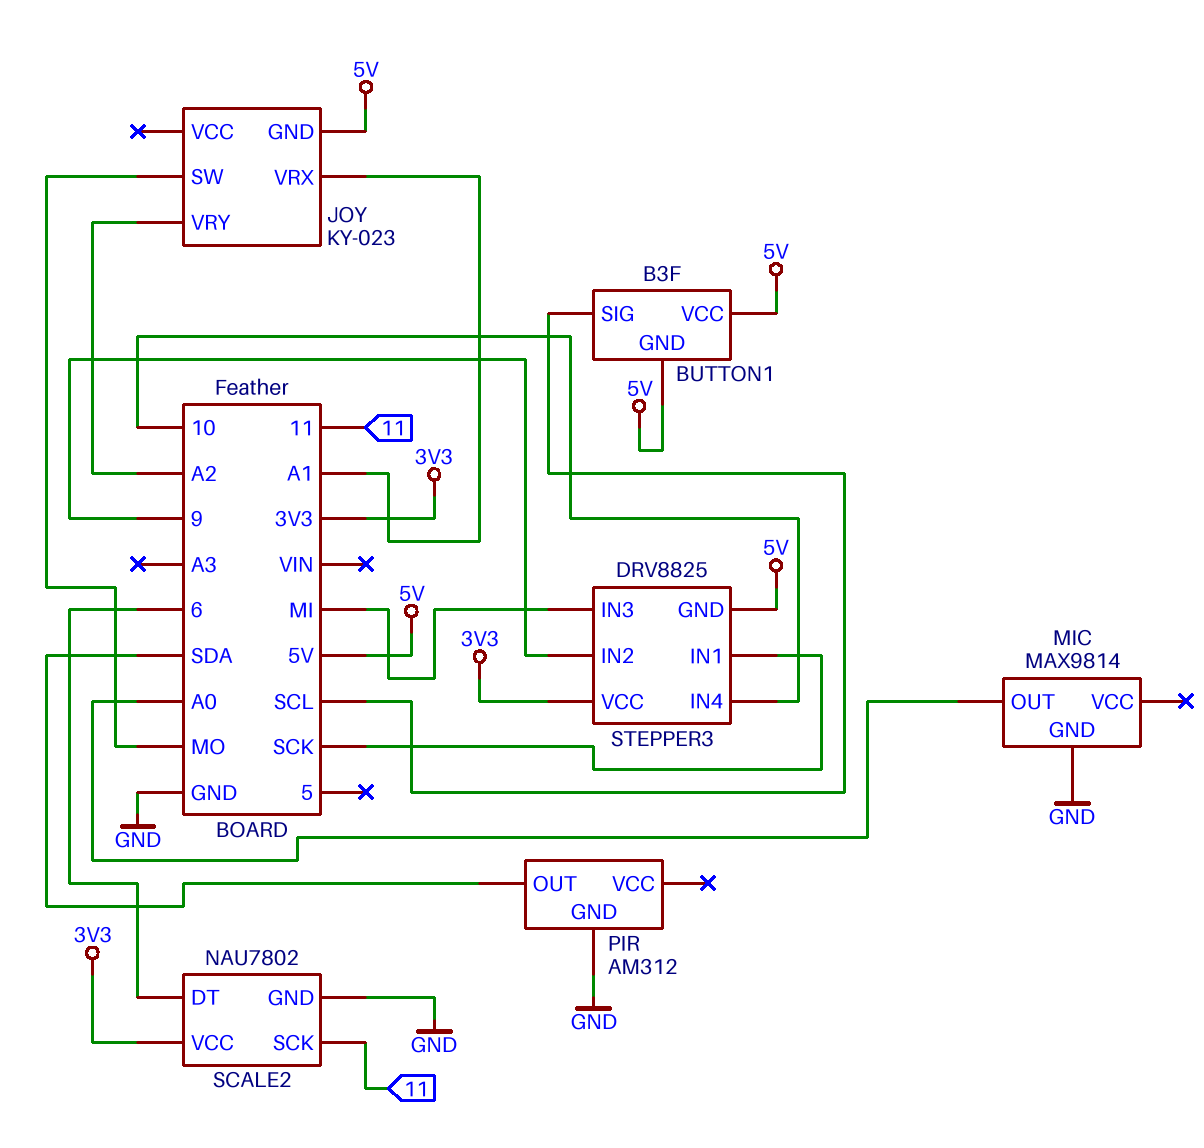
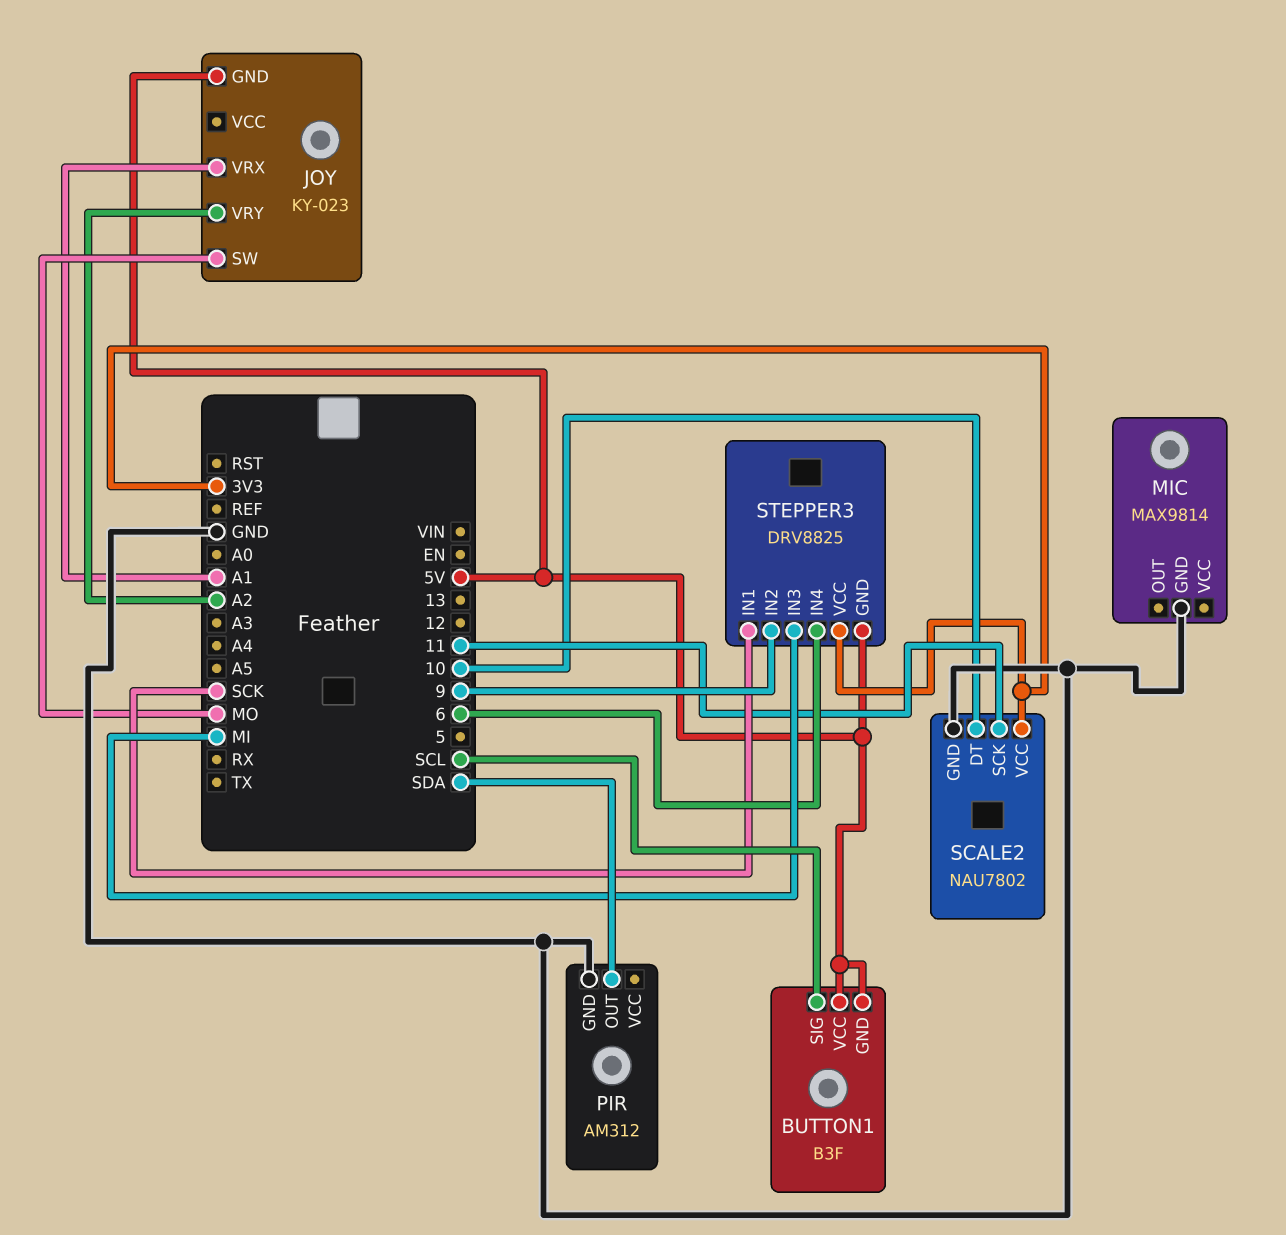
MIC pin OUT: A0 -> none
SCALE2 pin DT: 6 -> 10
STEPPER3 pin IN4: 10 -> 6

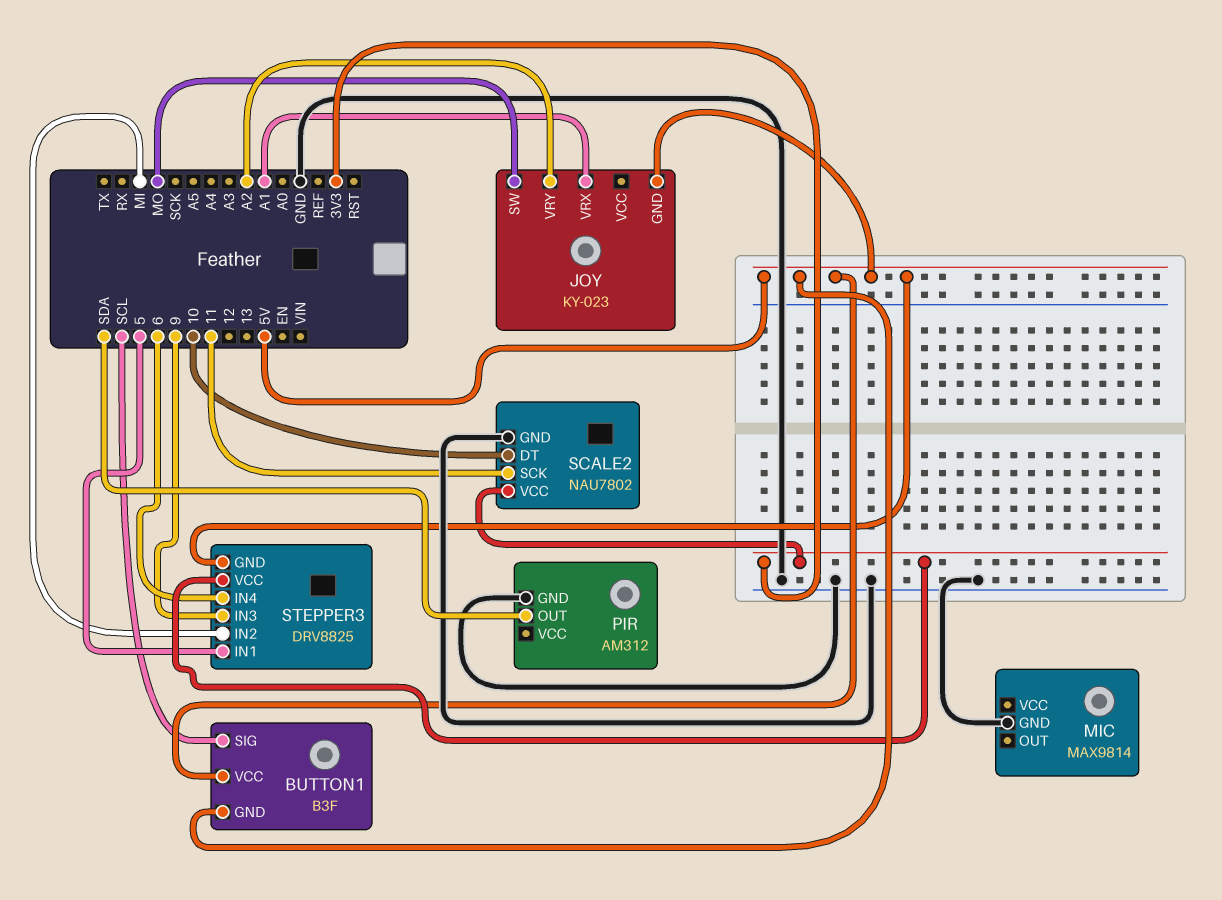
STEPPER3 pin IN1: SCK -> 5
STEPPER3 pin IN2: 9 -> MI
STEPPER3 pin IN3: MI -> 9

